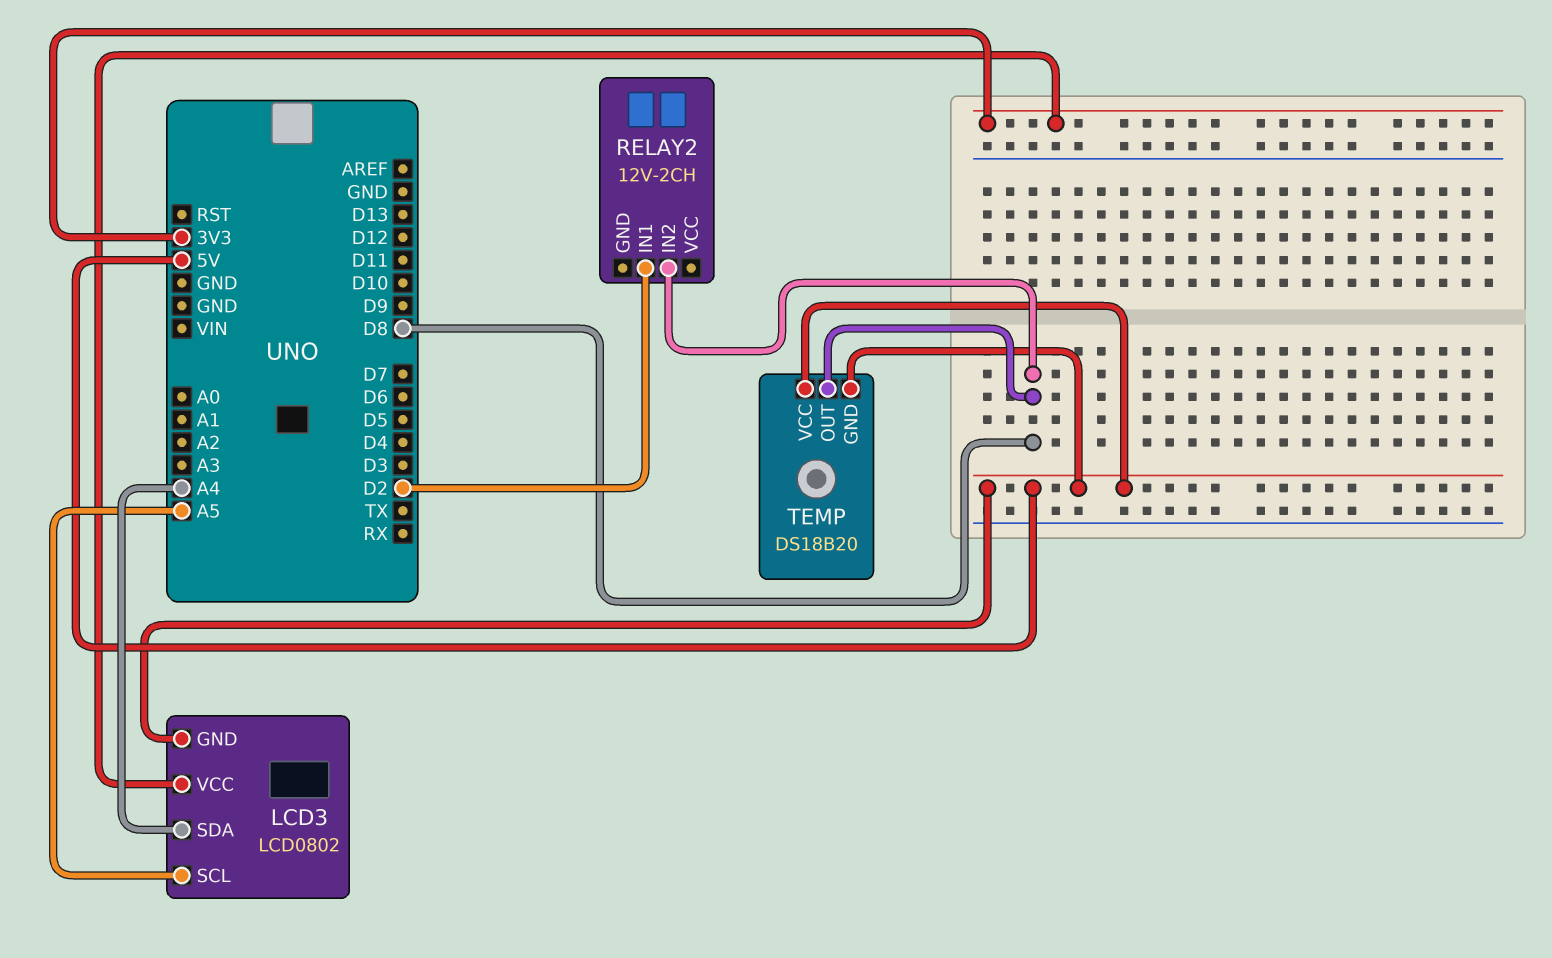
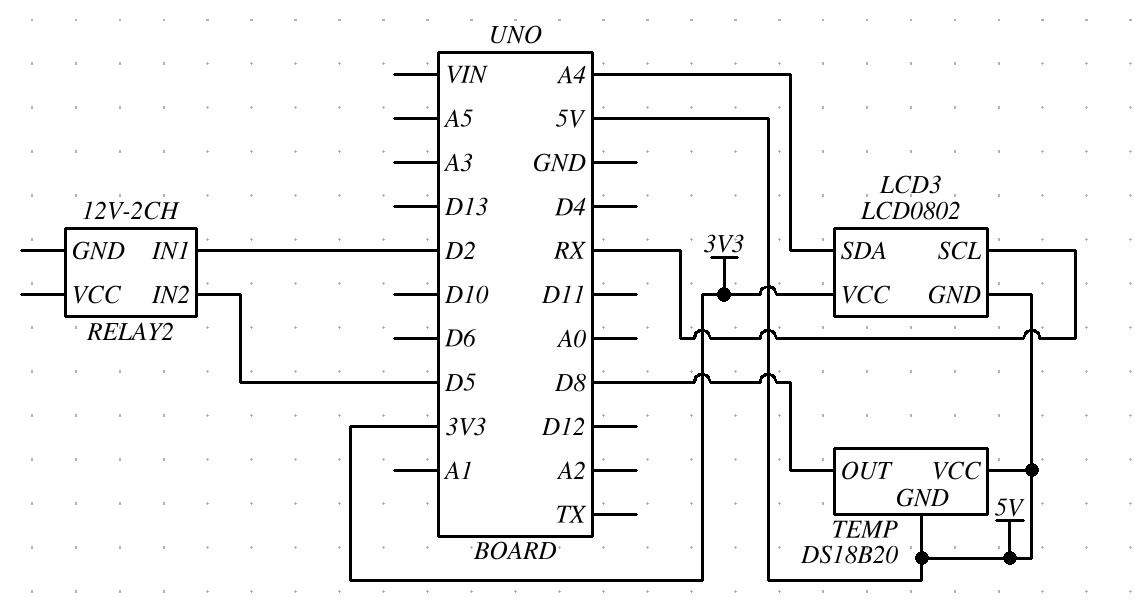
LCD3 pin SCL: A5 -> RX
RELAY2 pin IN2: D8 -> D5

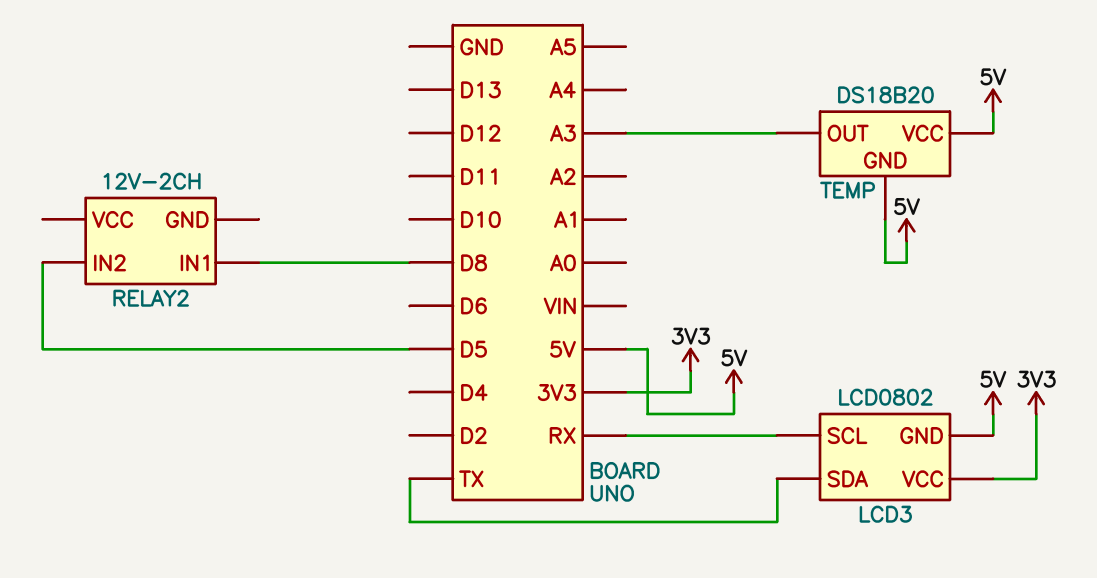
LCD3 pin SDA: A4 -> TX
RELAY2 pin IN1: D2 -> D8
TEMP pin OUT: D8 -> A3

